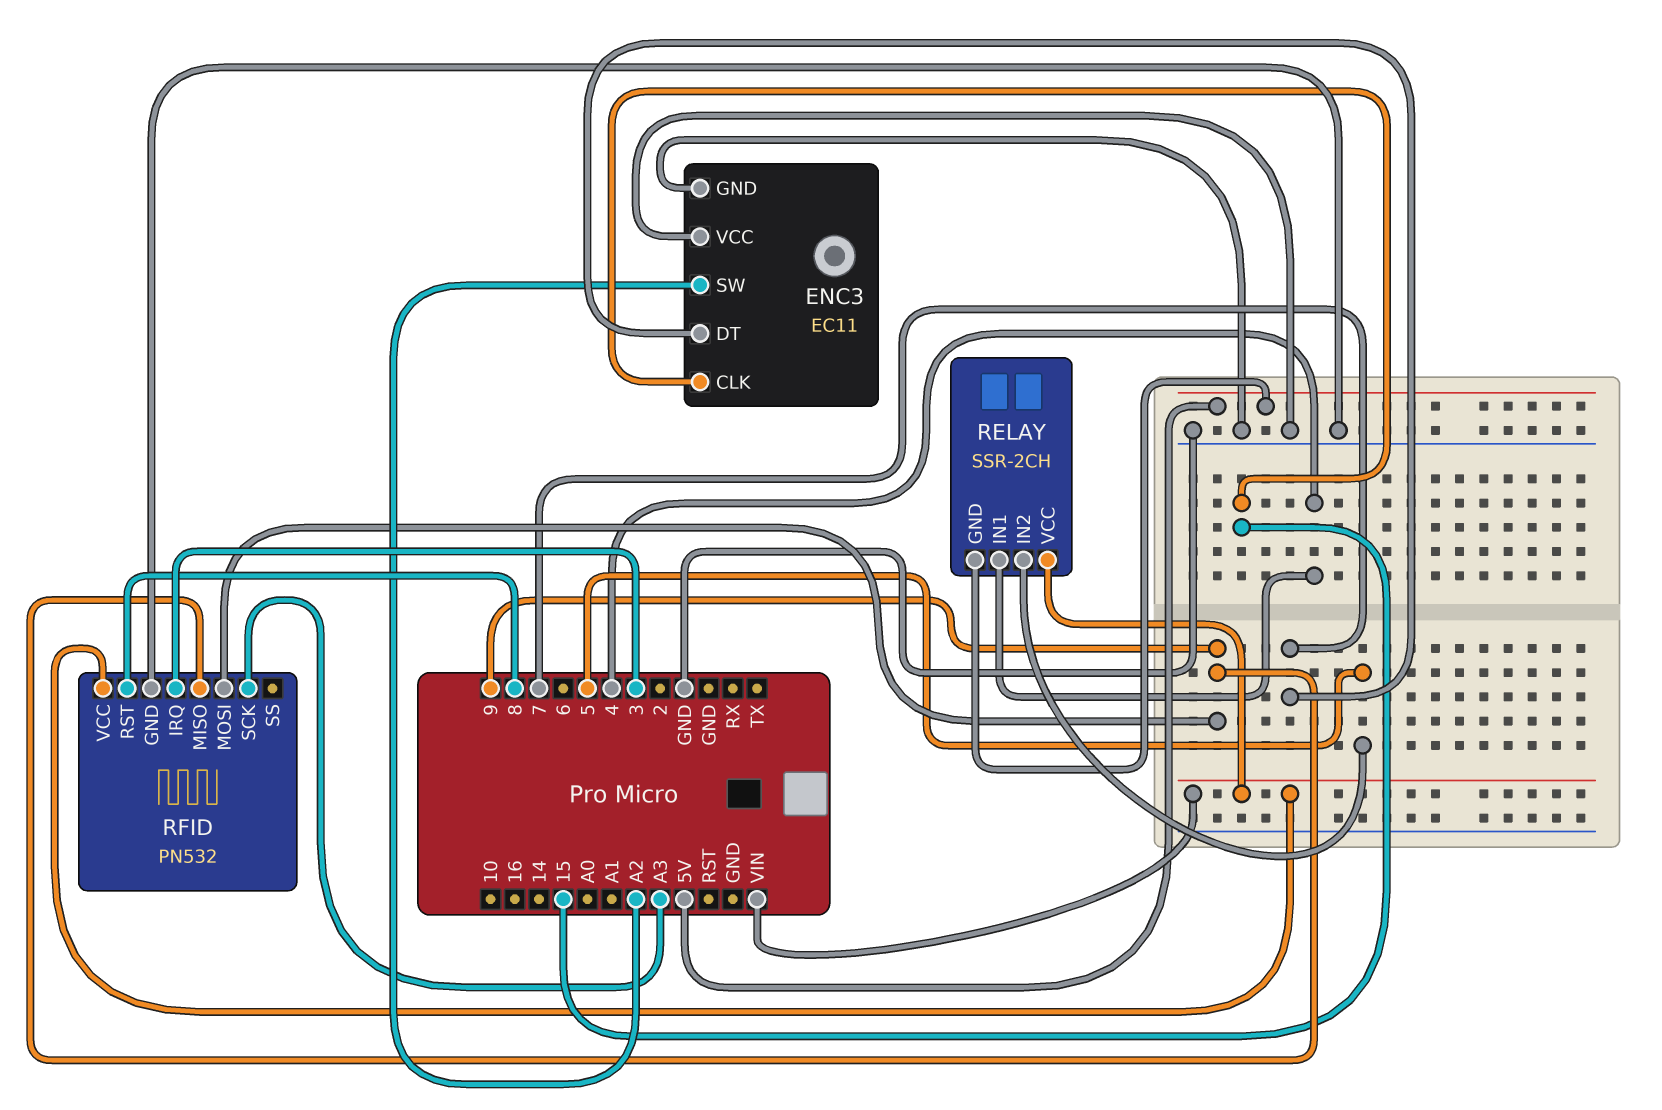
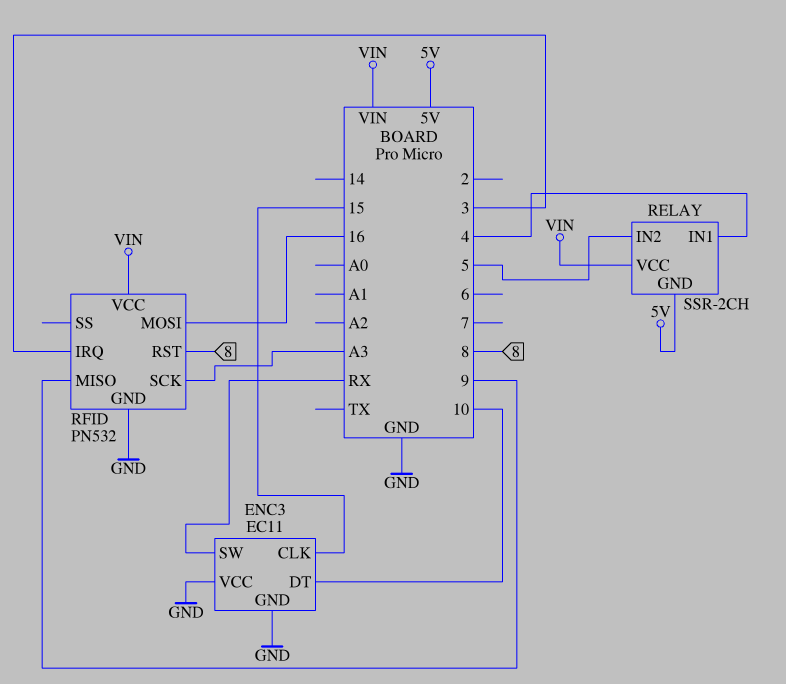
ENC3 pin DT: 7 -> 10
ENC3 pin SW: A2 -> RX
RFID pin MOSI: 9 -> 16

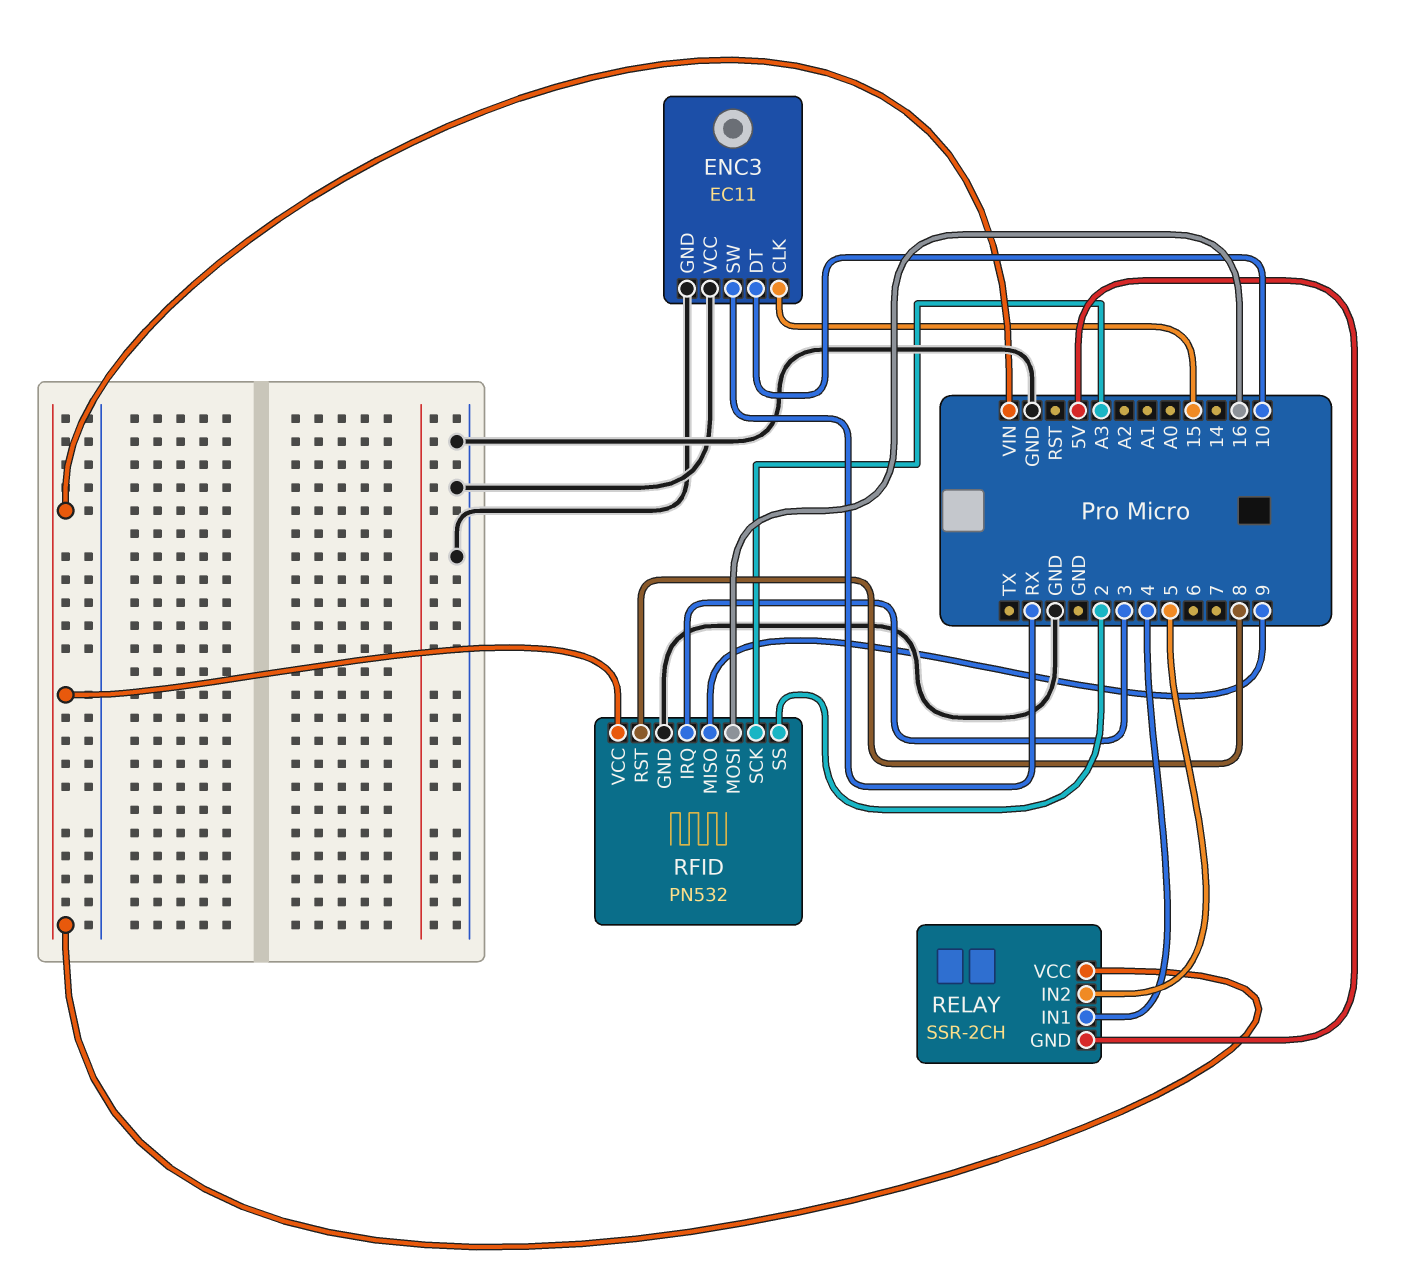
RFID pin SS: none -> 2

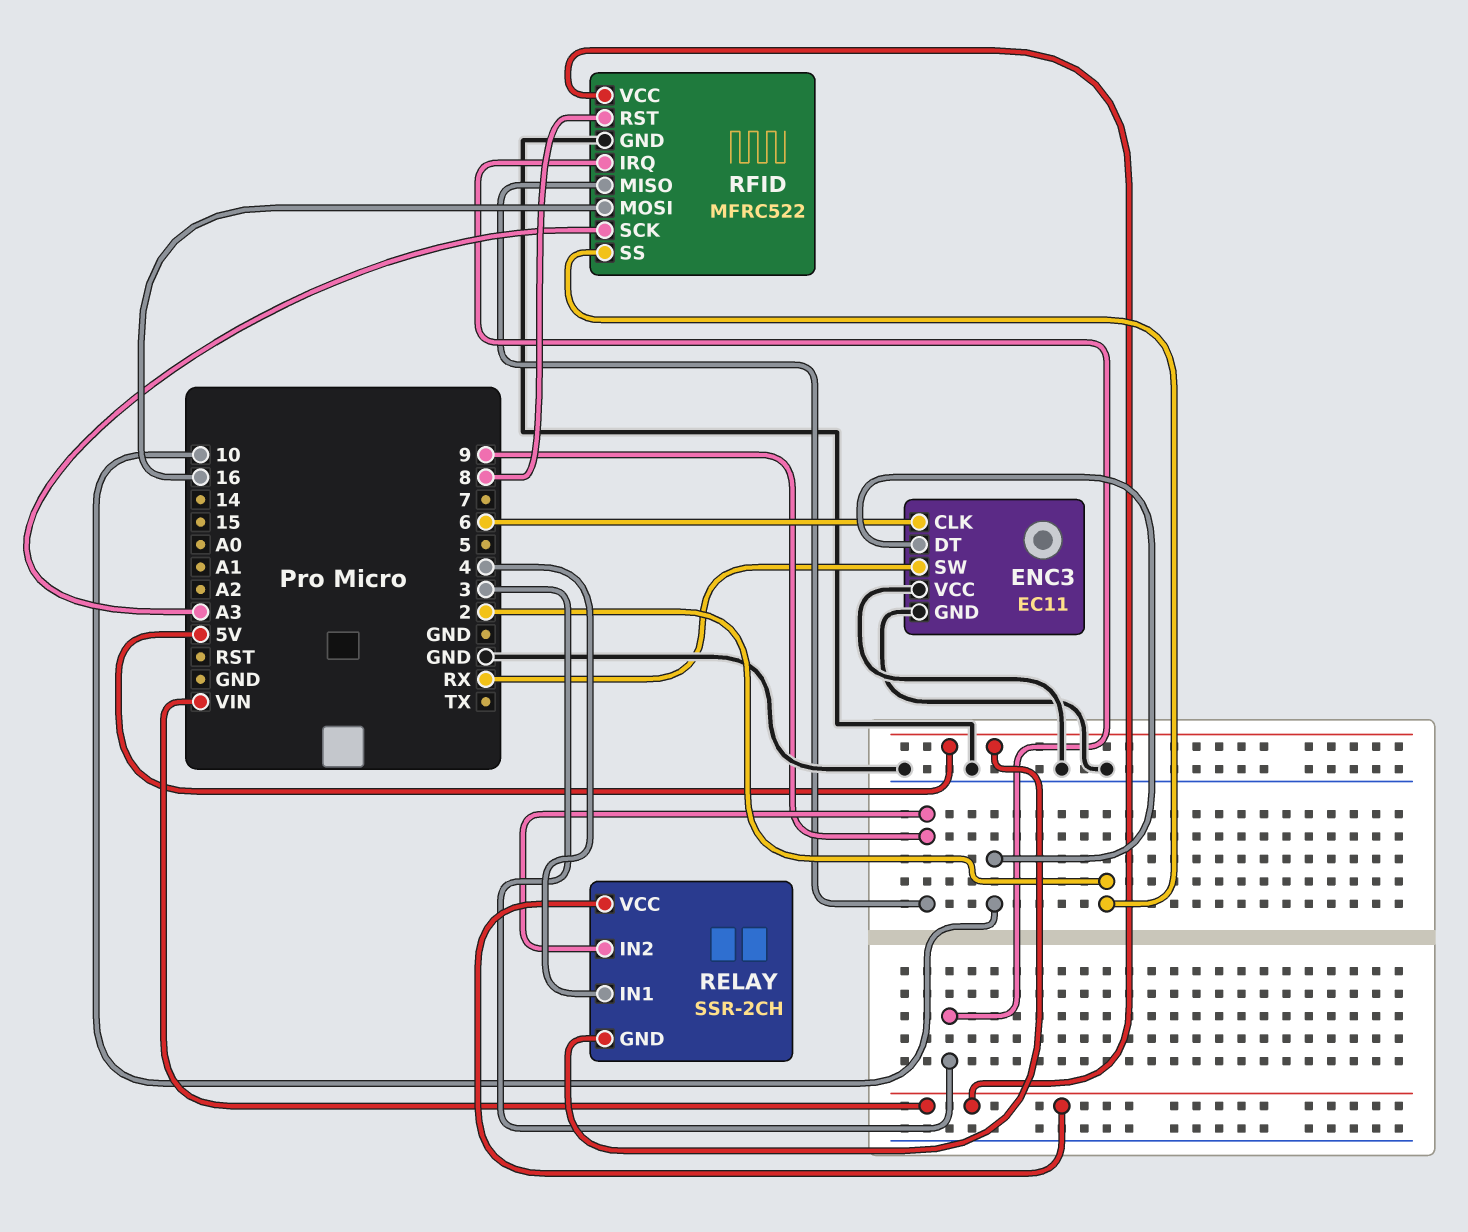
ENC3 pin CLK: 15 -> 6
RELAY pin IN2: 5 -> 9
RFID: PN532 -> MFRC522

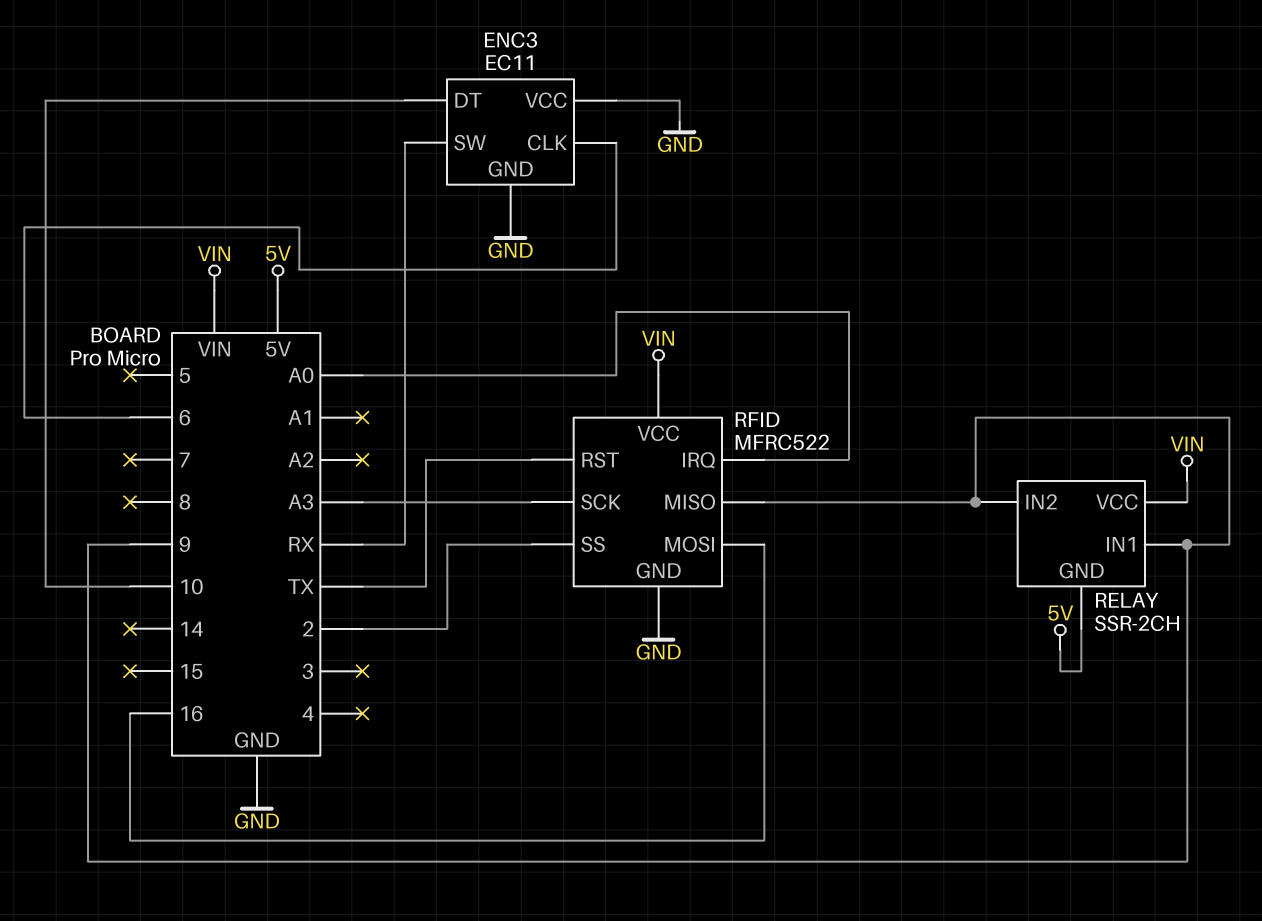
RELAY pin IN1: 4 -> 9
RFID pin IRQ: 3 -> A0
RFID pin RST: 8 -> TX

